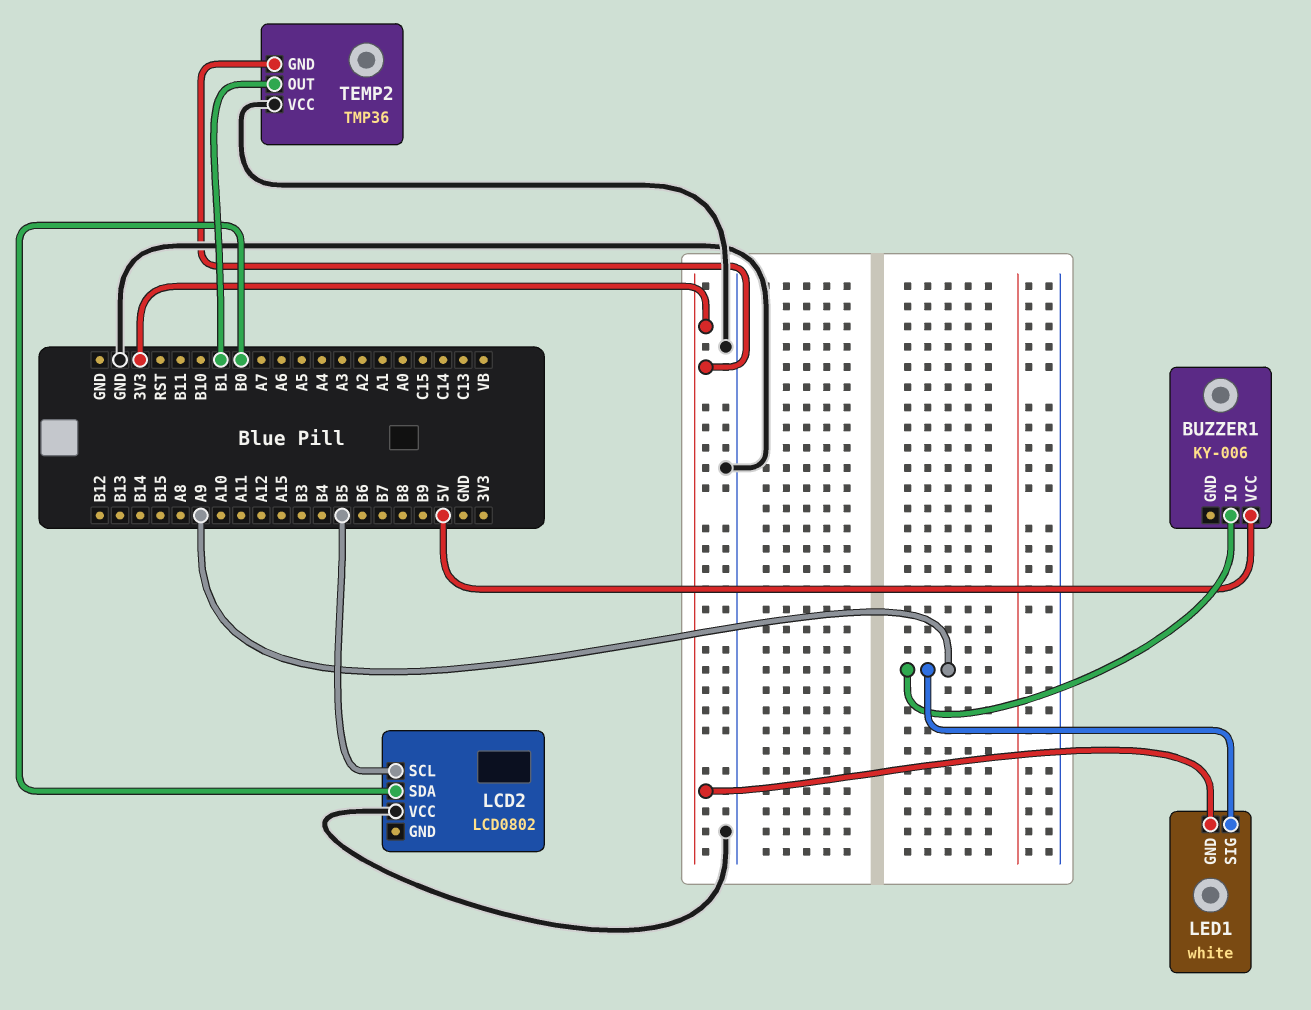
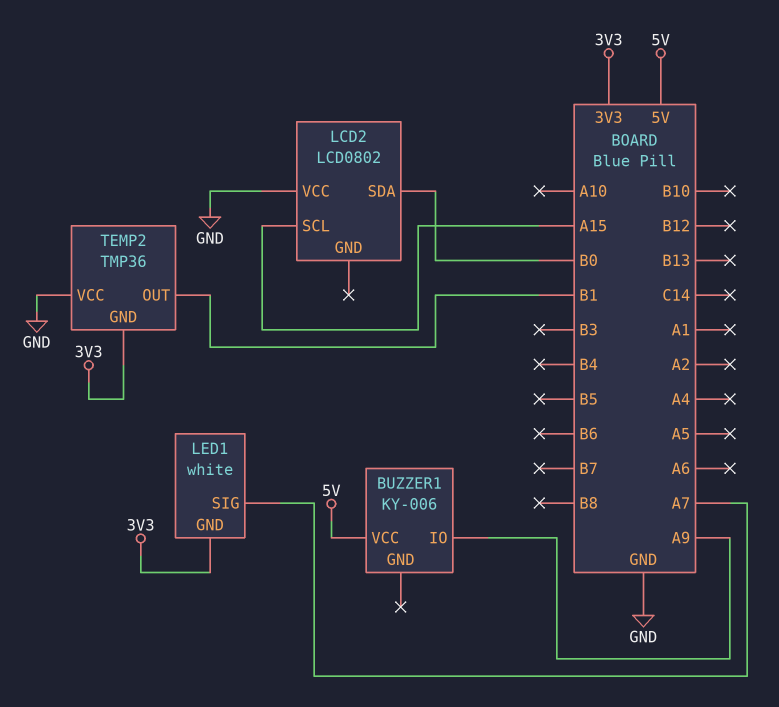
LCD2 pin SCL: B5 -> A15
LED1 pin SIG: A9 -> A7

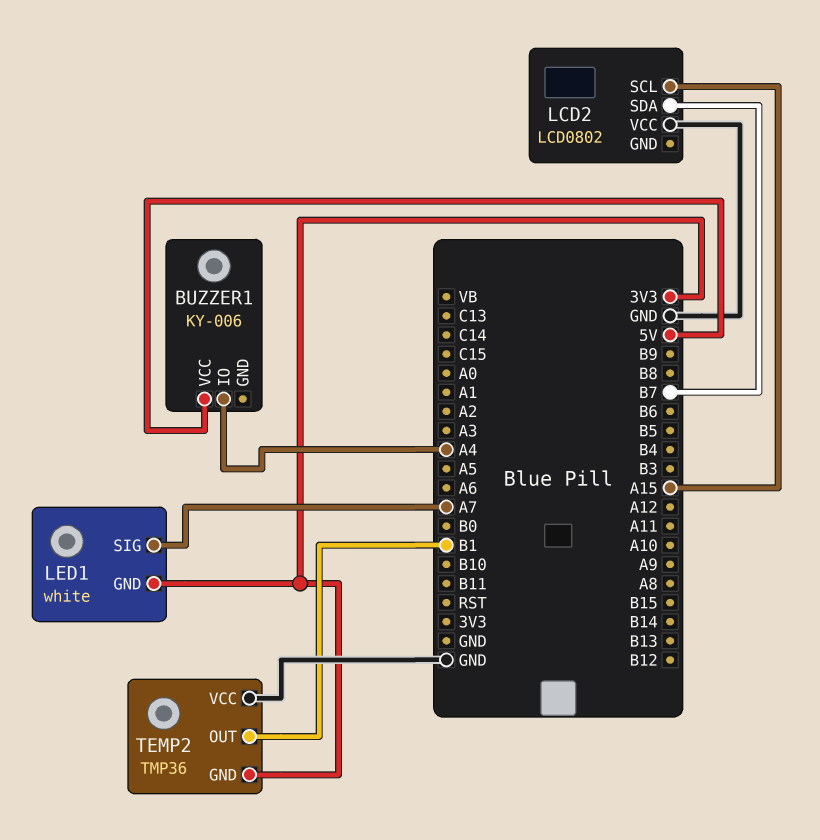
BUZZER1 pin IO: A9 -> A4
LCD2 pin SDA: B0 -> B7

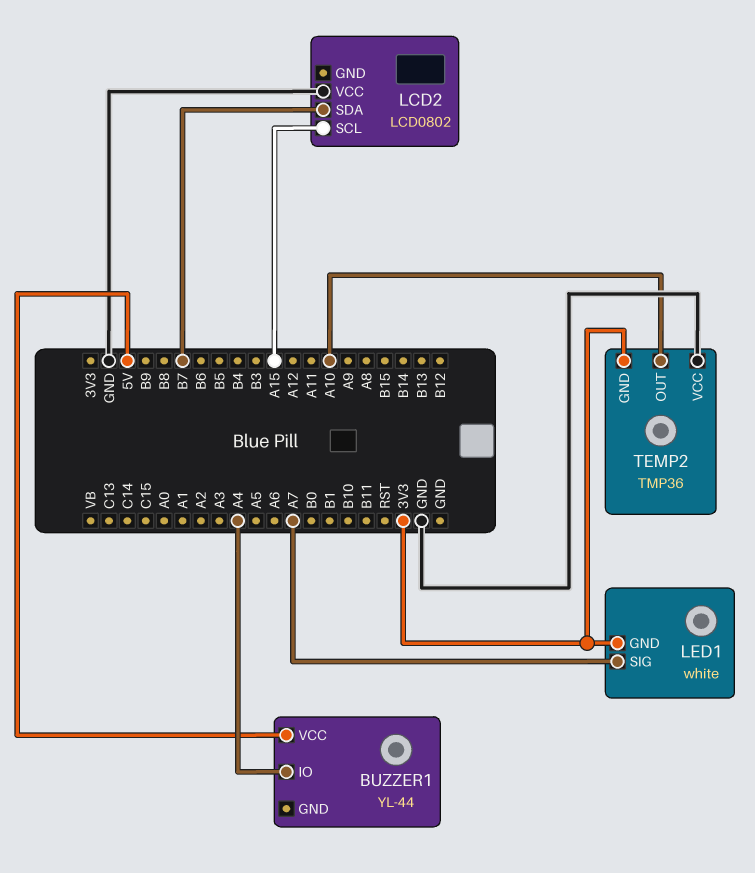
BUZZER1: KY-006 -> YL-44
TEMP2 pin OUT: B1 -> A10

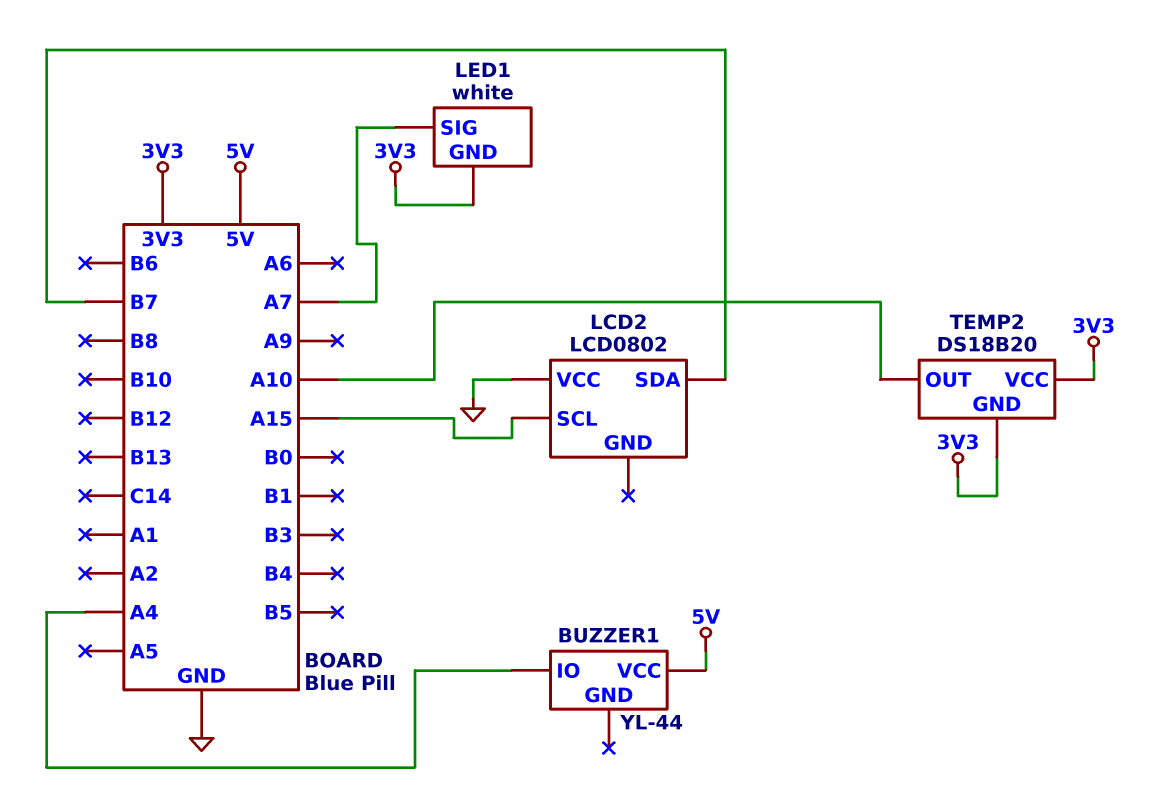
TEMP2: TMP36 -> DS18B20
TEMP2 pin VCC: GND -> 3V3

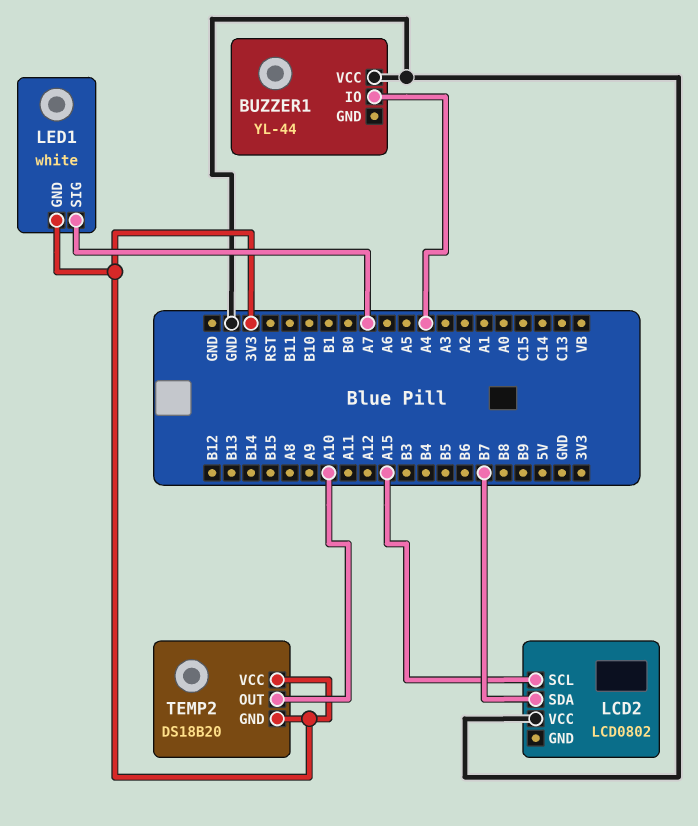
BUZZER1 pin VCC: 5V -> GND

